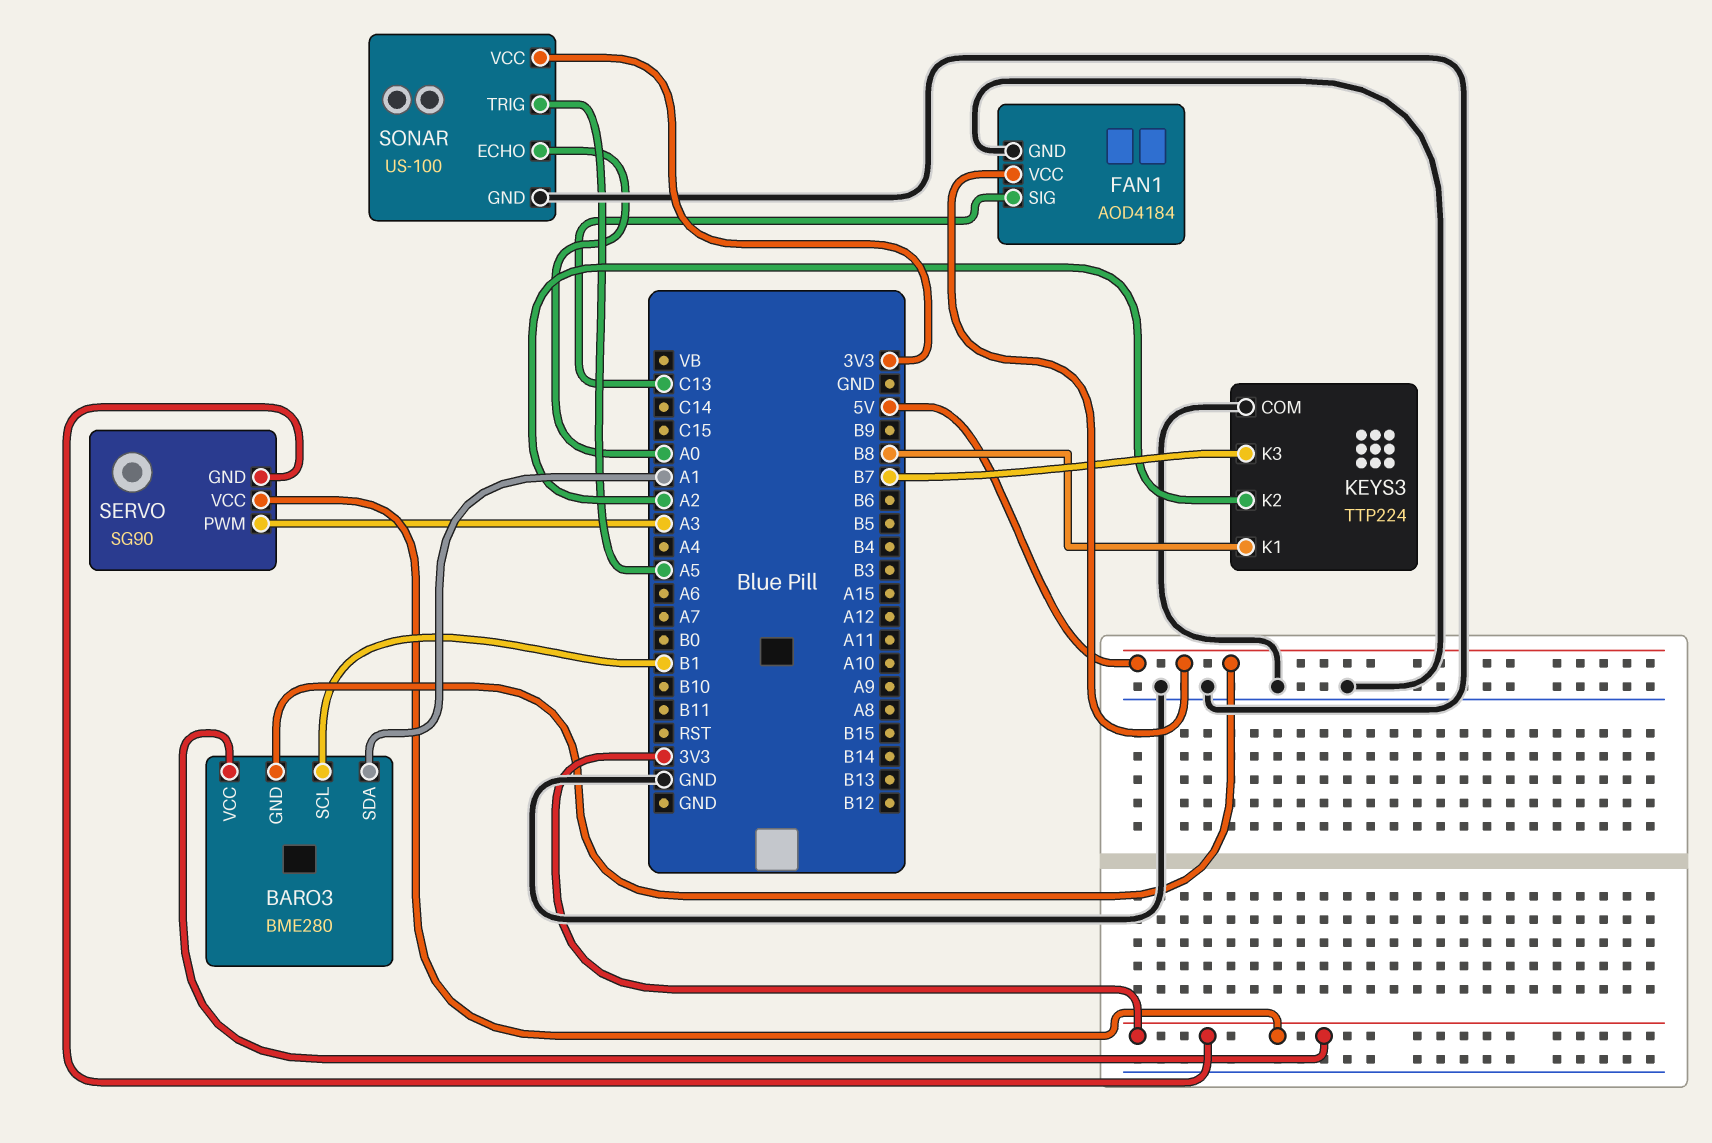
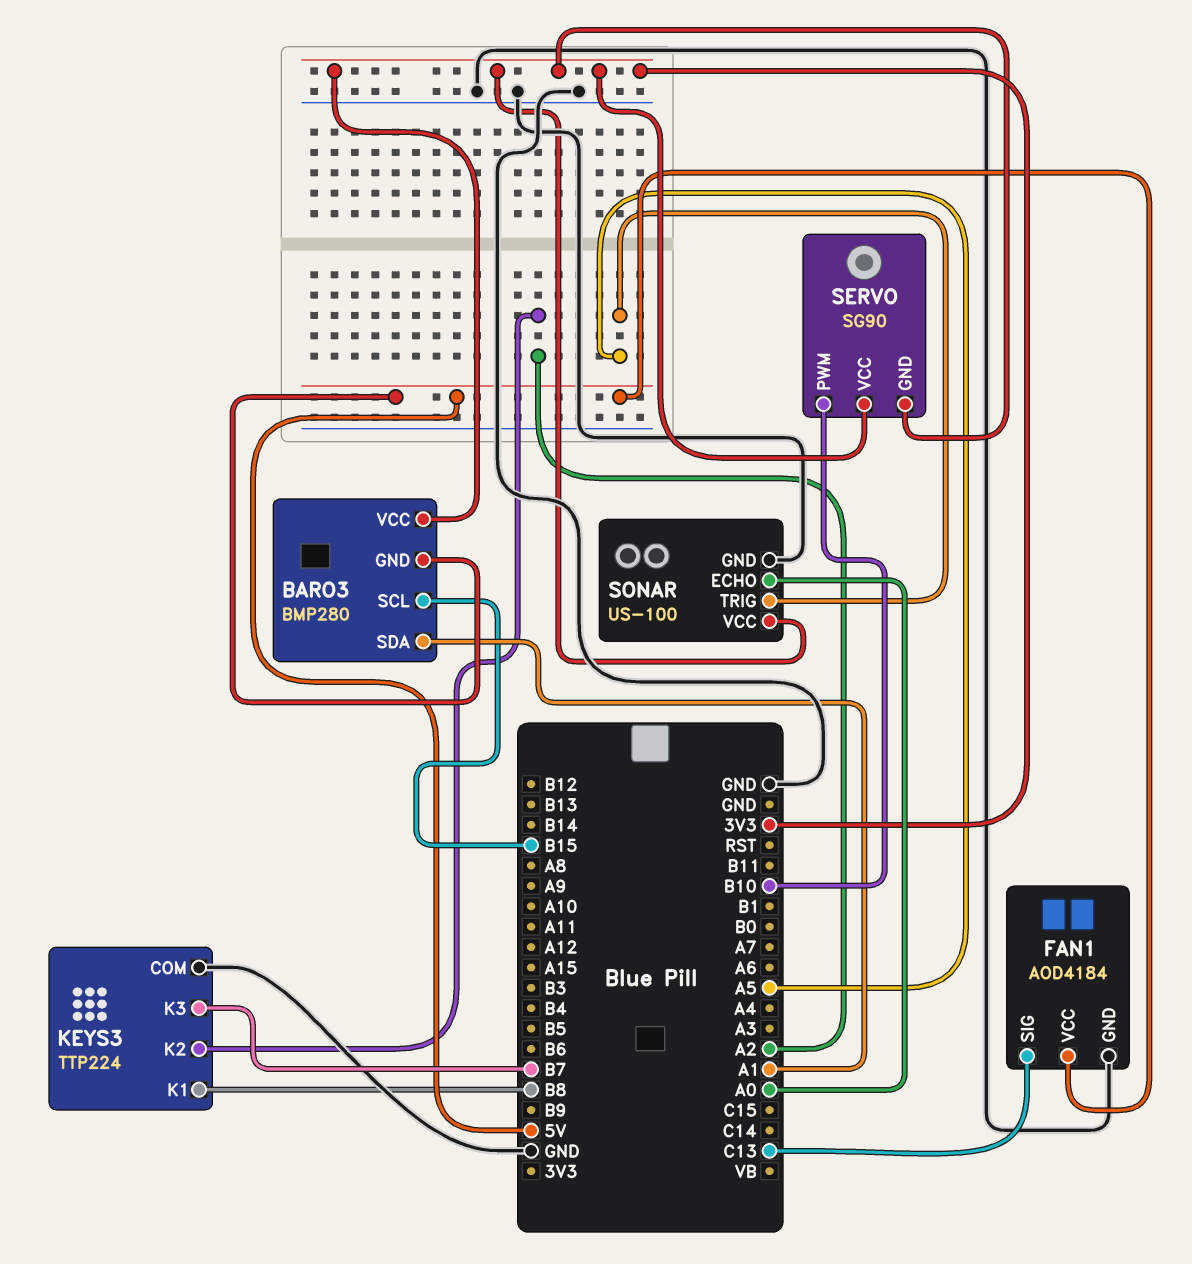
BARO3: BME280 -> BMP280
BARO3 pin SCL: B1 -> B15
SERVO pin PWM: A3 -> B10

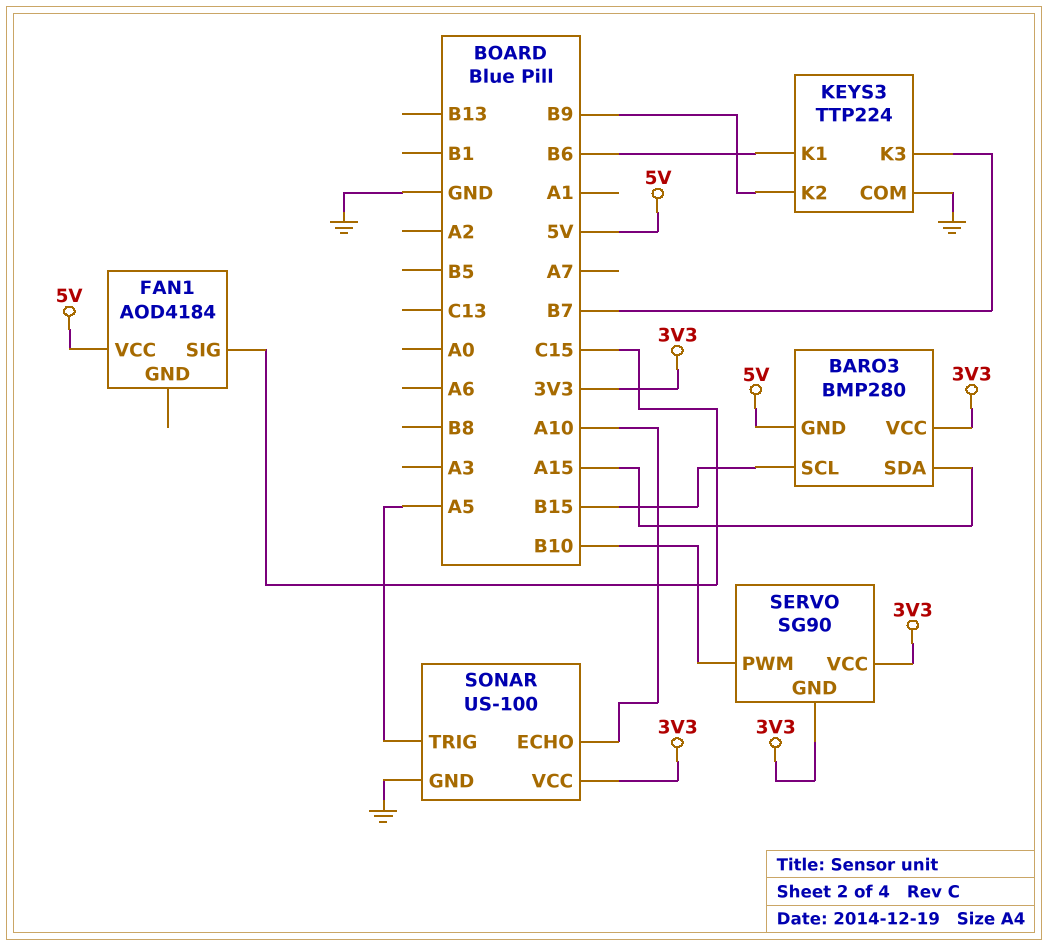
BARO3 pin SDA: A1 -> A15
FAN1 pin GND: GND -> none
FAN1 pin SIG: C13 -> C15
KEYS3 pin K1: B8 -> B6
KEYS3 pin K2: A2 -> B9
SONAR pin ECHO: A0 -> A10

